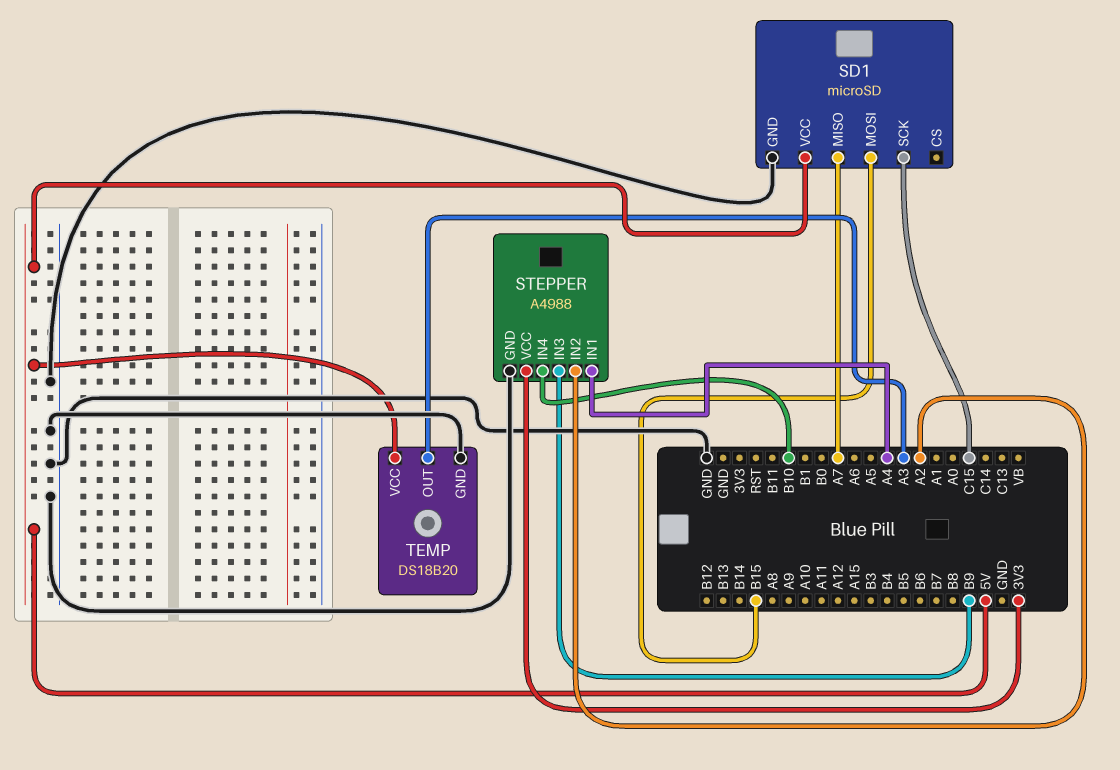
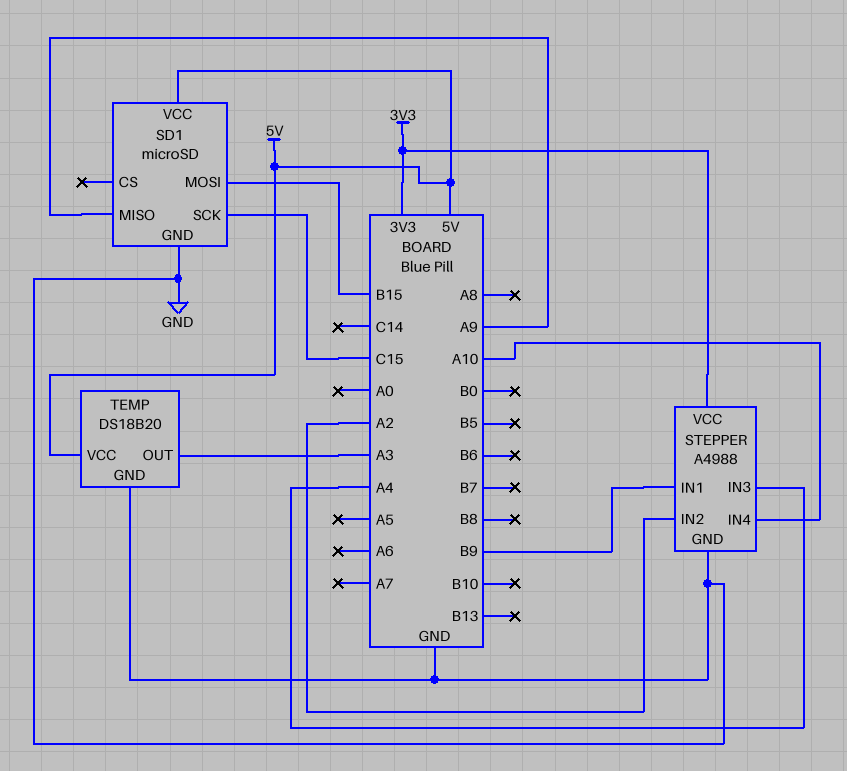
SD1 pin MISO: A7 -> A9
STEPPER pin IN1: A4 -> B9
STEPPER pin IN3: B9 -> A4
STEPPER pin IN4: B10 -> A10

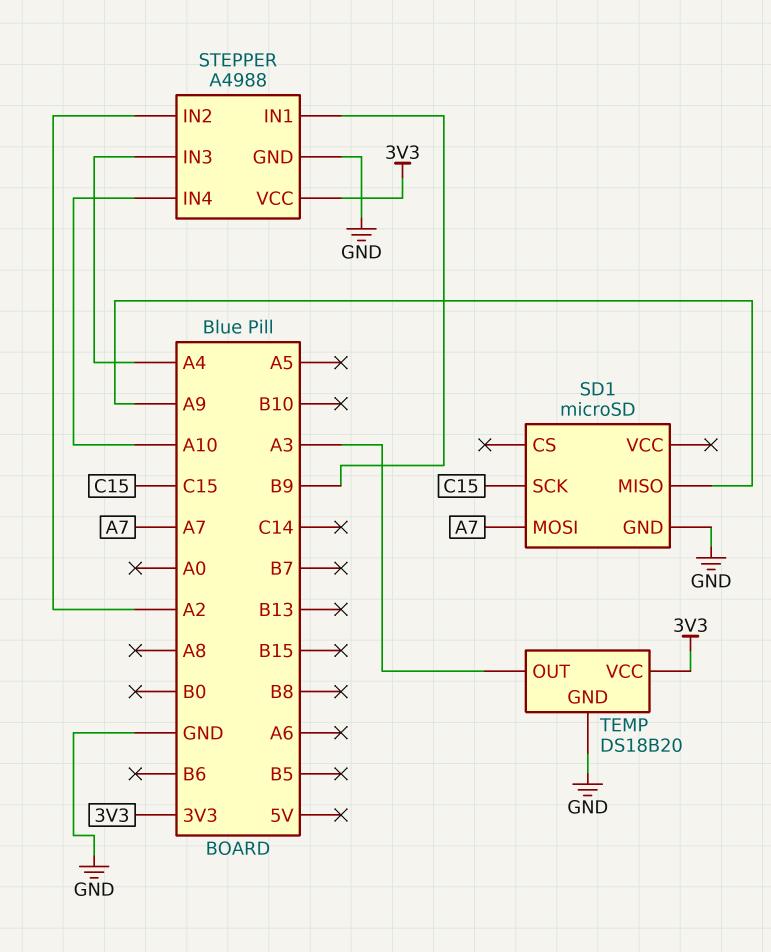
SD1 pin MOSI: B15 -> A7
SD1 pin VCC: 5V -> none
TEMP pin VCC: 5V -> 3V3

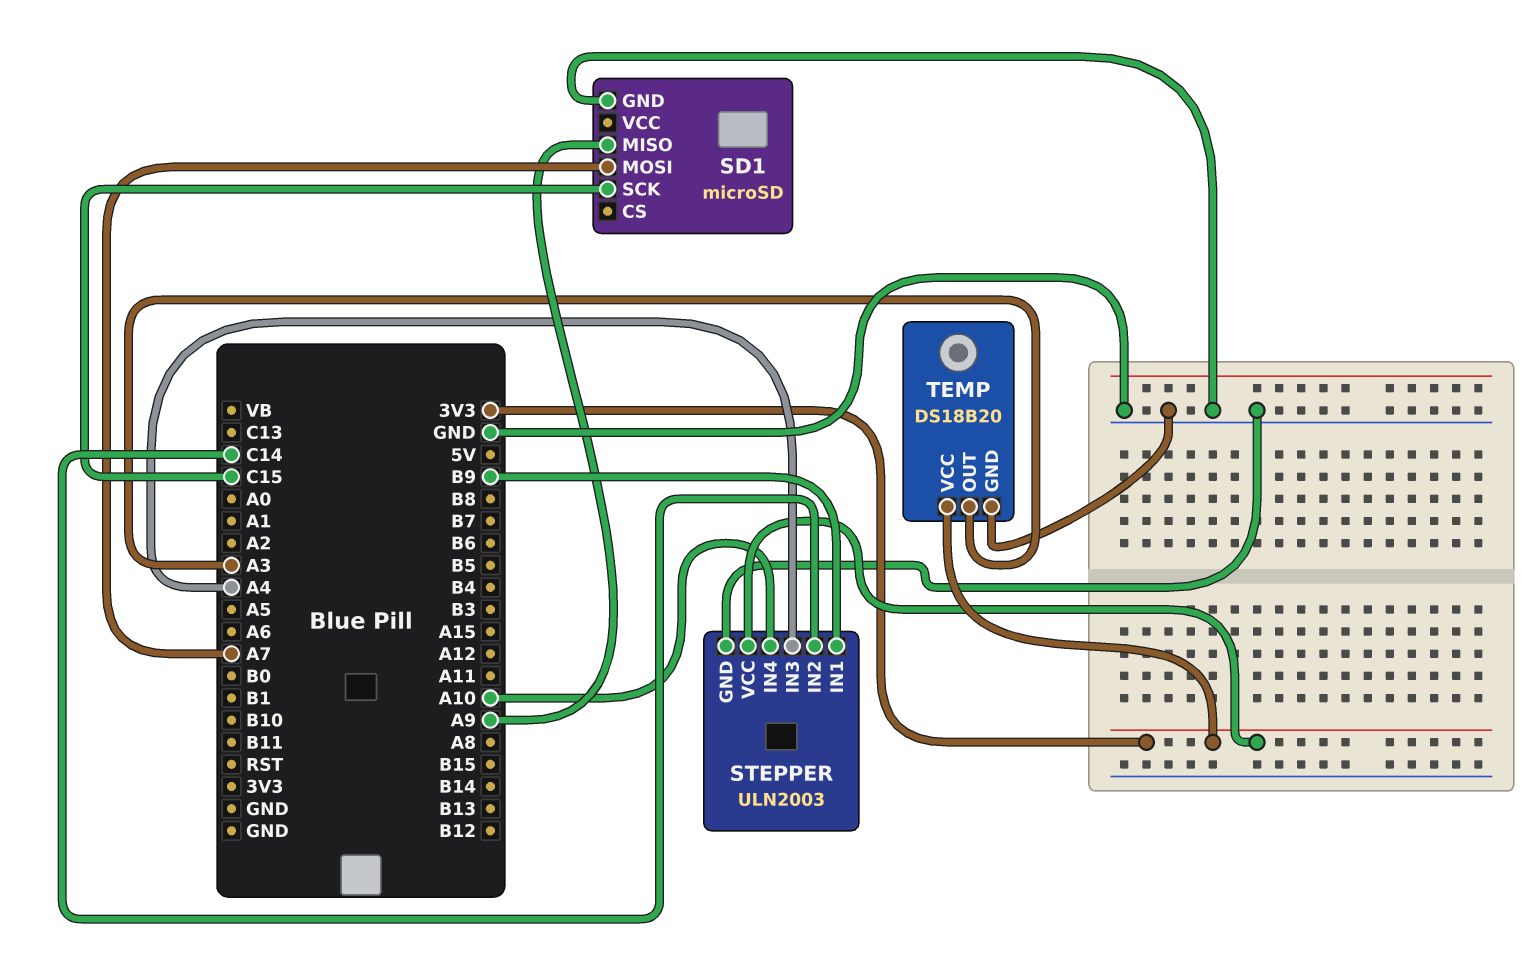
STEPPER: A4988 -> ULN2003
STEPPER pin IN2: A2 -> C14

